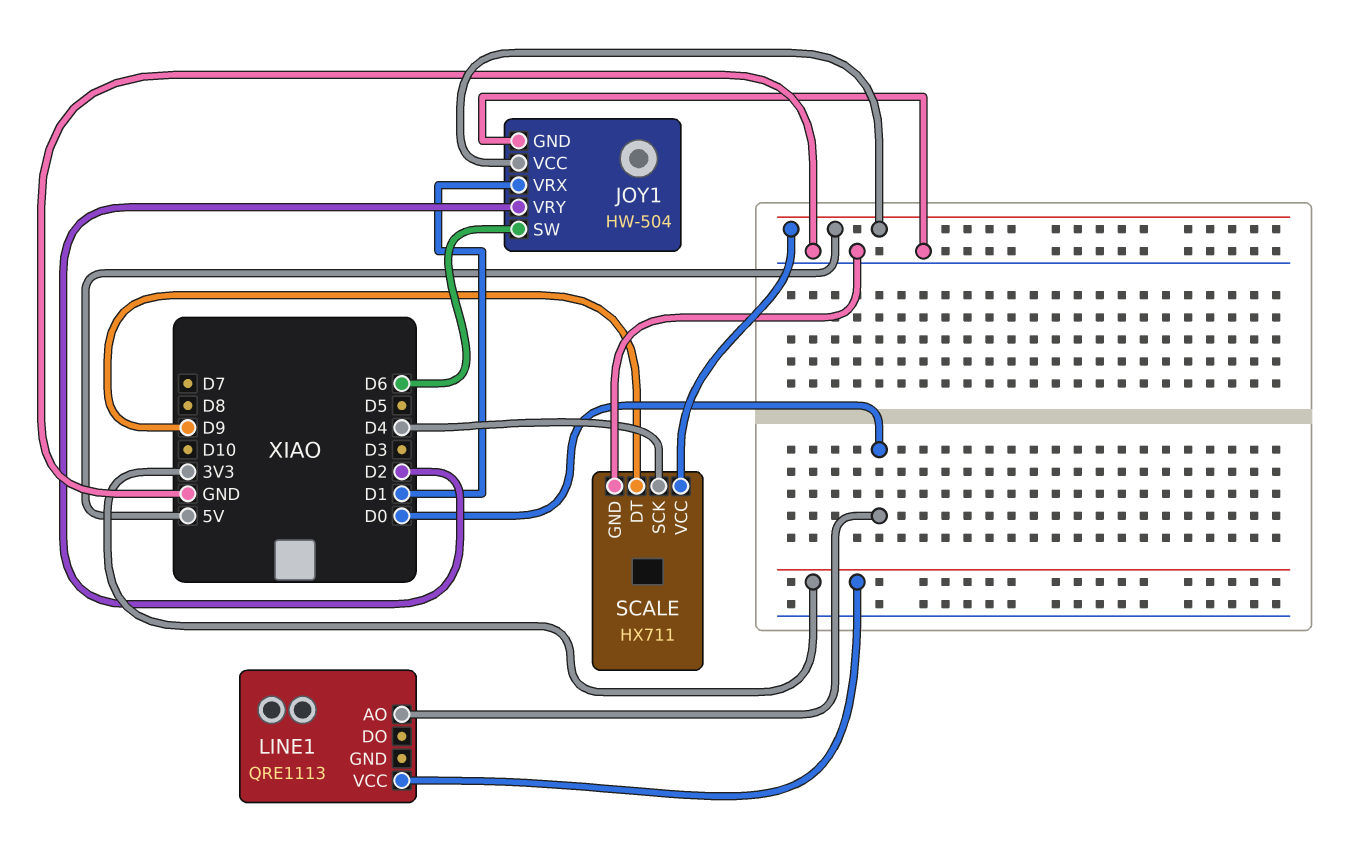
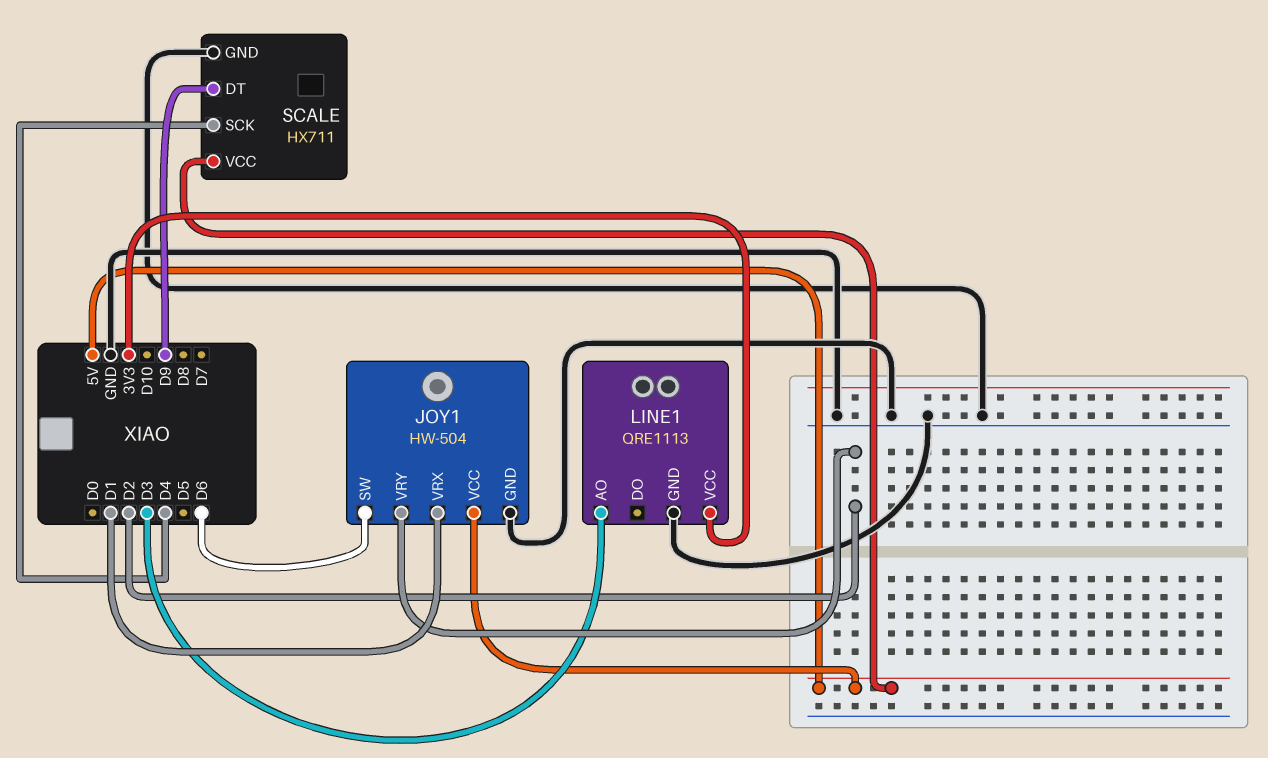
LINE1 pin AO: D0 -> D3
LINE1 pin GND: none -> GND

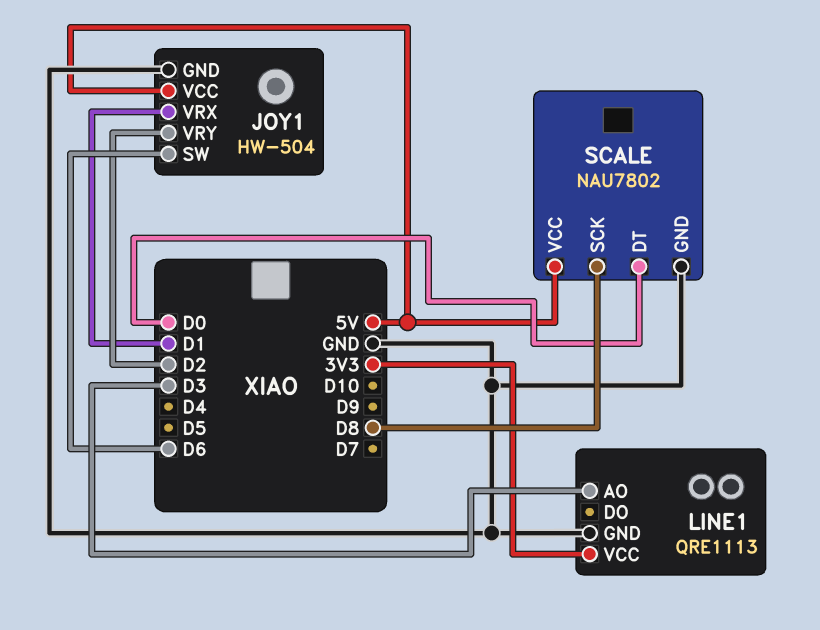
SCALE: HX711 -> NAU7802
SCALE pin DT: D9 -> D0
SCALE pin SCK: D4 -> D8

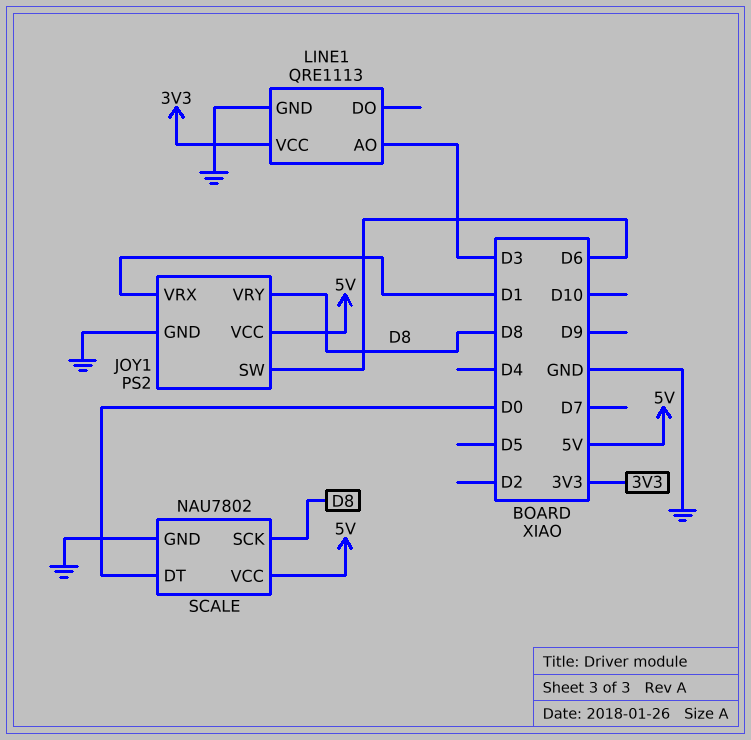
JOY1: HW-504 -> PS2
JOY1 pin VRY: D2 -> D8

